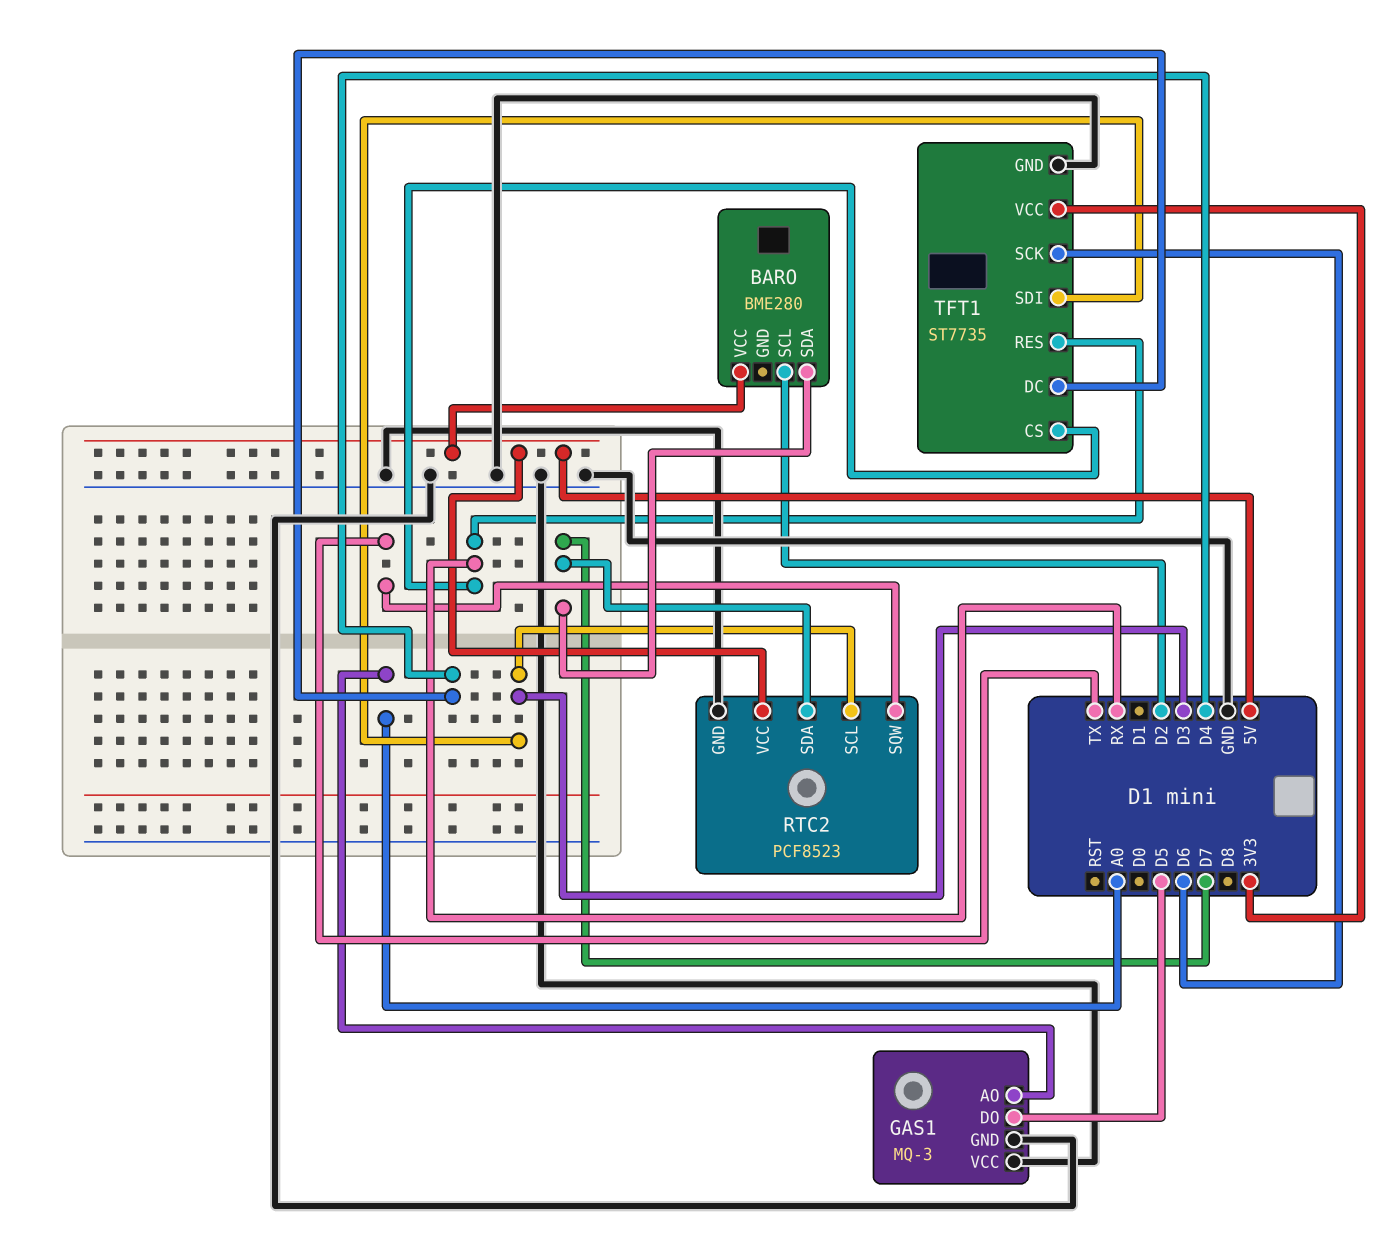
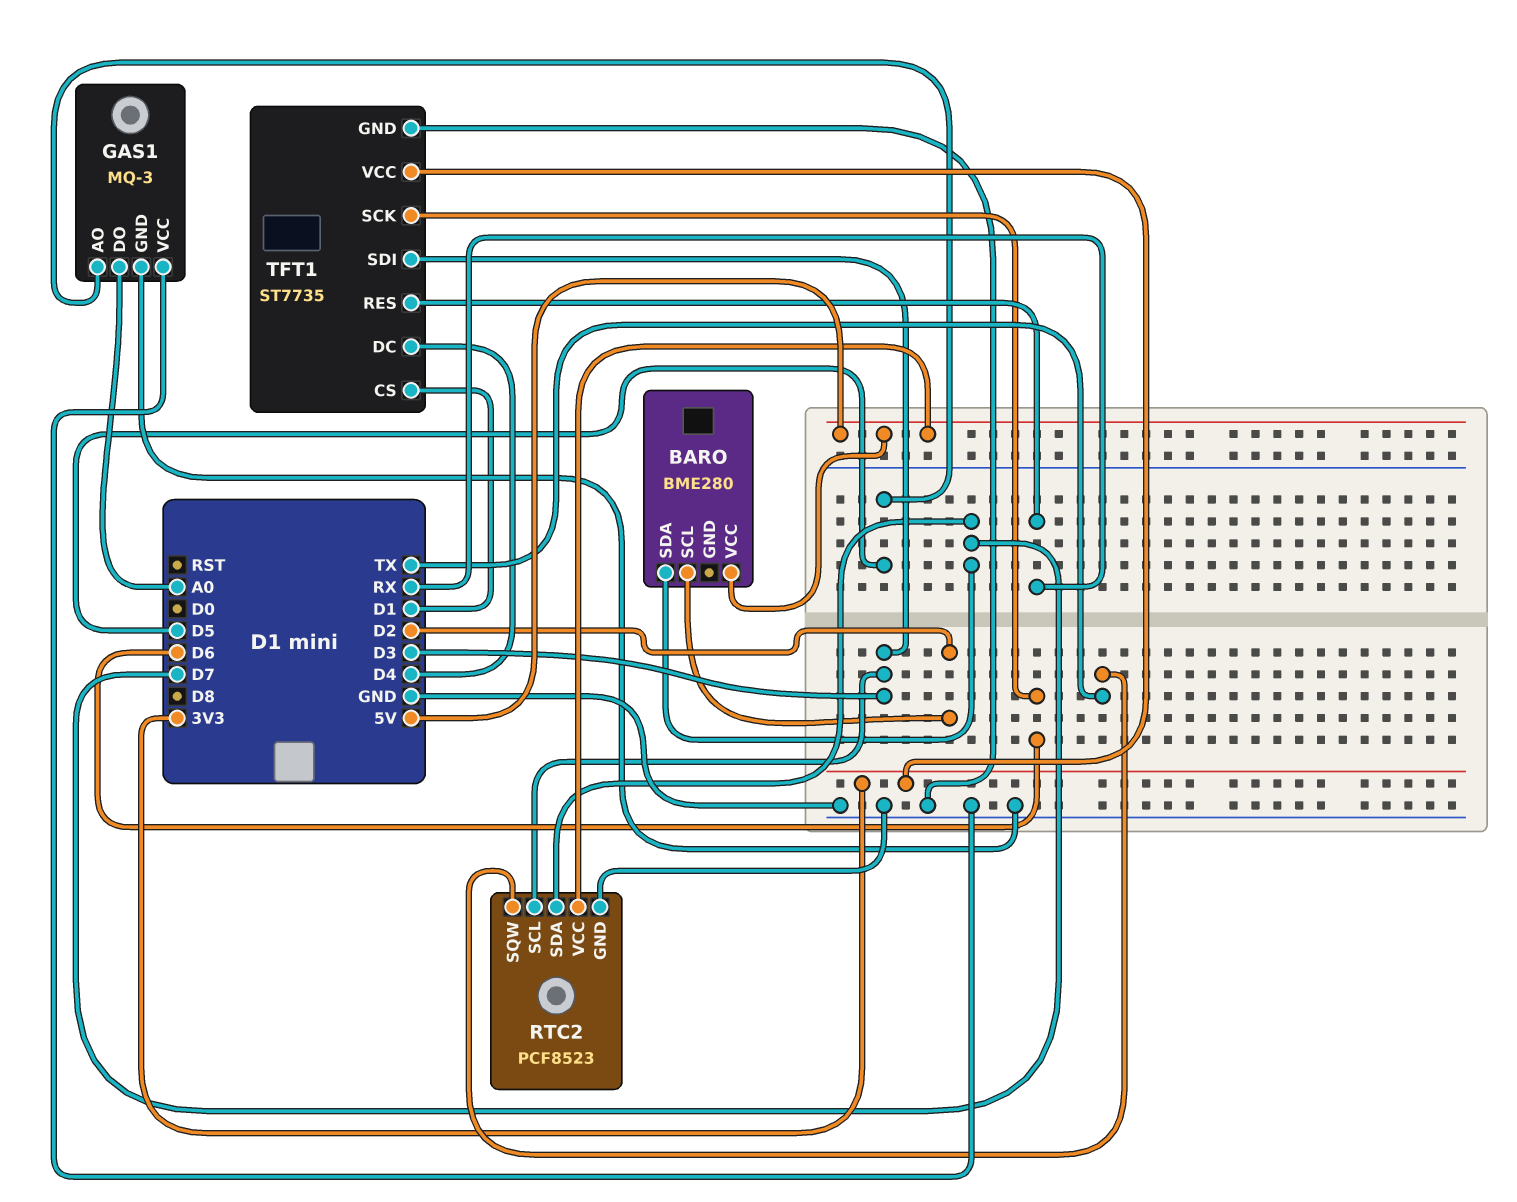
GAS1 pin AO: A0 -> D5
GAS1 pin DO: D5 -> A0
TFT1 pin CS: RX -> D1

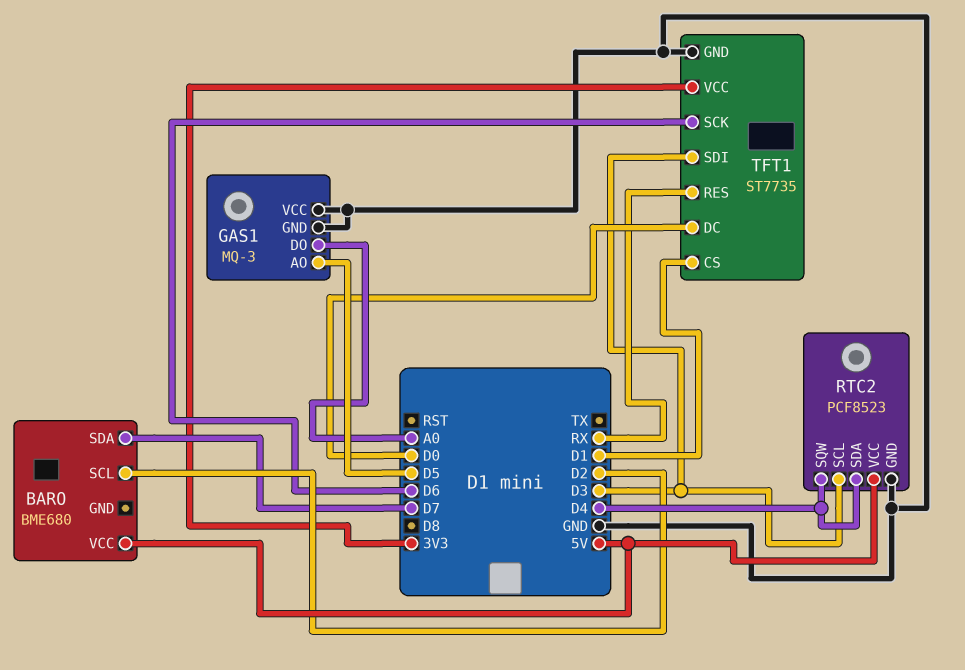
BARO: BME280 -> BME680
RTC2 pin SDA: D7 -> D4
RTC2 pin SQW: TX -> D4
TFT1 pin DC: D4 -> D0

